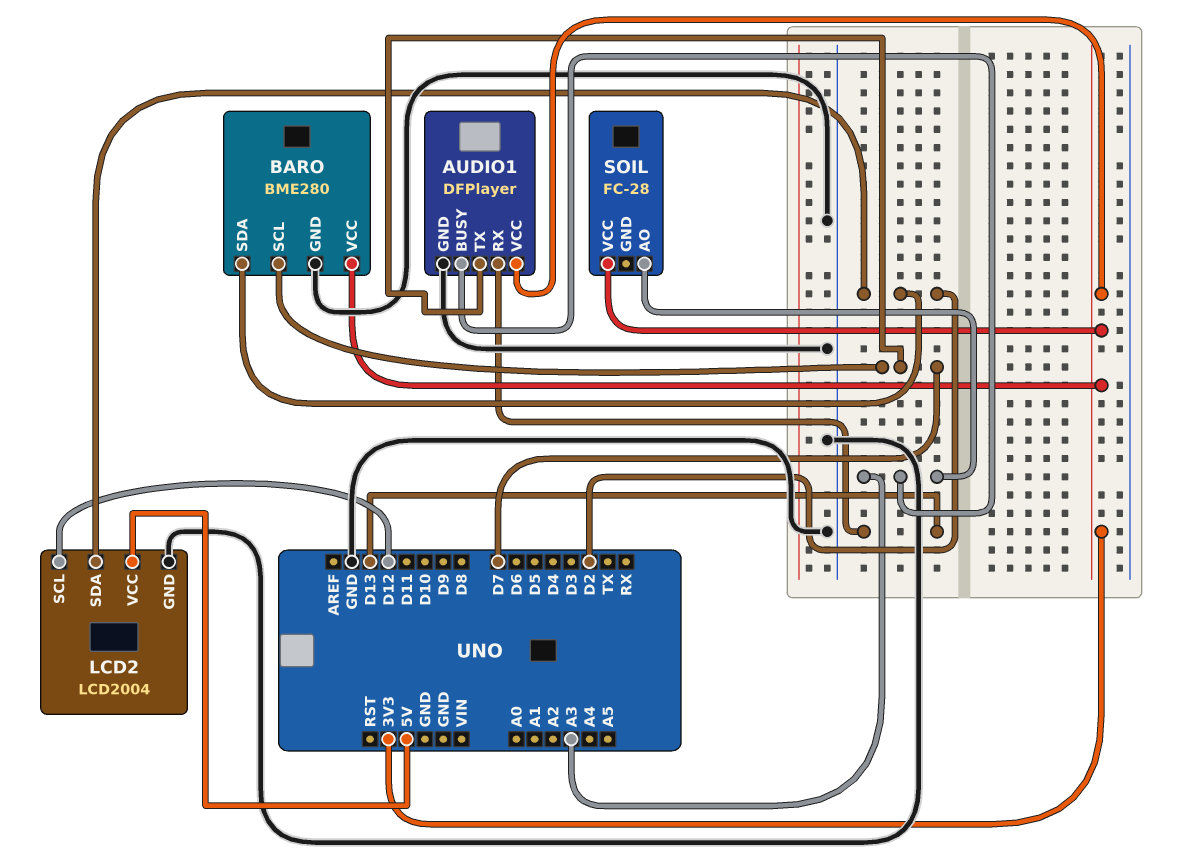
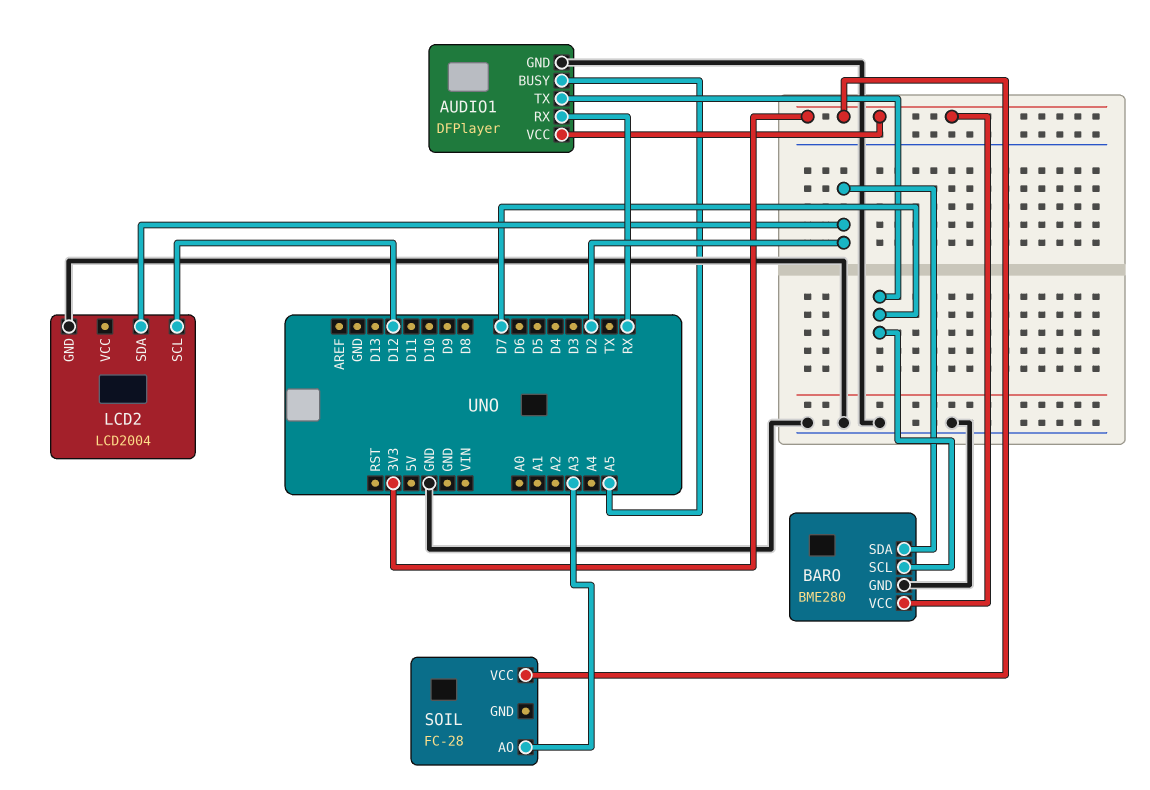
AUDIO1 pin BUSY: A3 -> A5
AUDIO1 pin RX: D13 -> RX
LCD2 pin VCC: 5V -> none

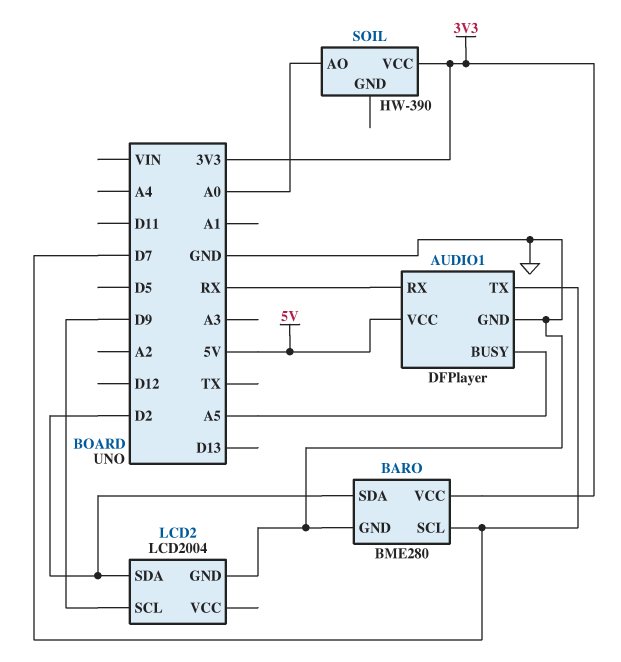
AUDIO1 pin VCC: 3V3 -> 5V
LCD2 pin SCL: D12 -> D9
SOIL: FC-28 -> HW-390
SOIL pin AO: A3 -> A0

